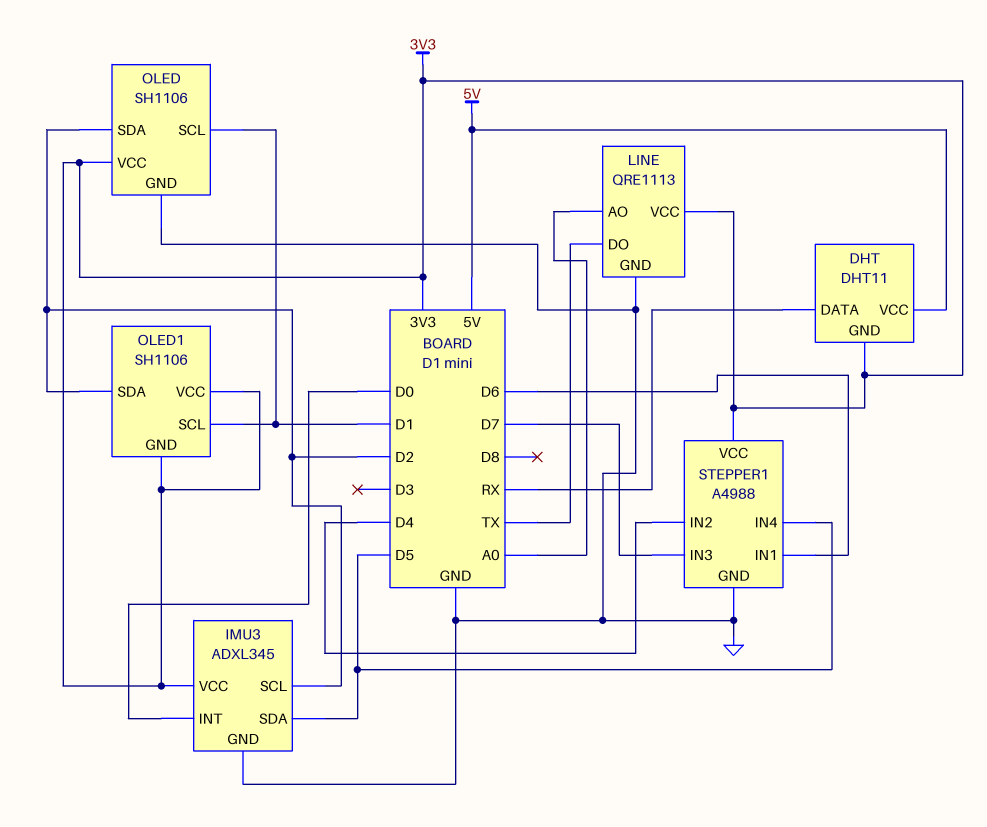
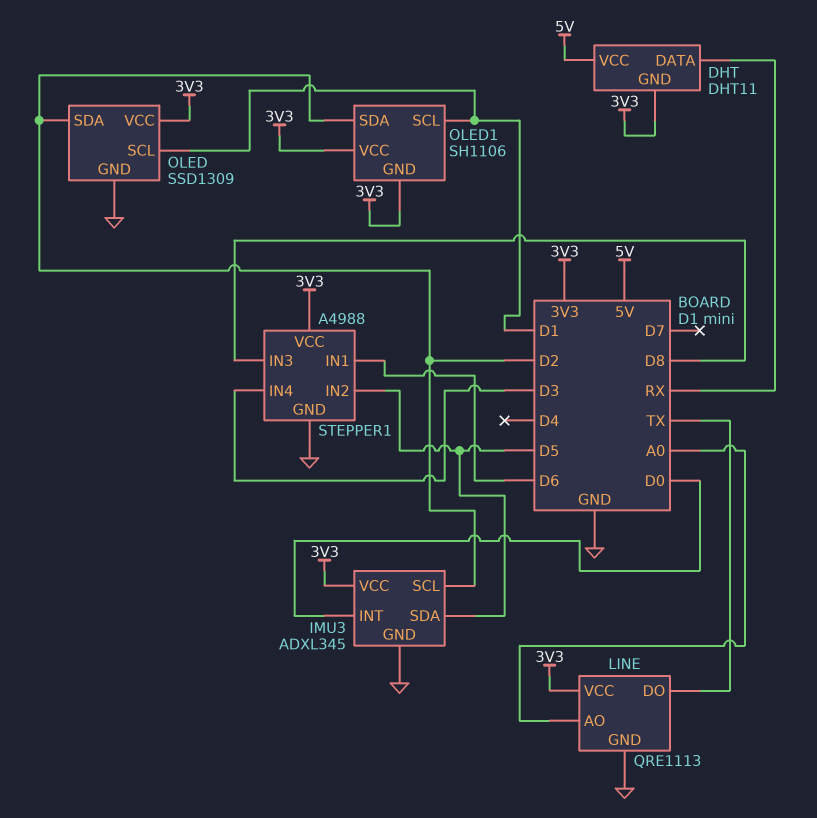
OLED: SH1106 -> SSD1309
STEPPER1 pin IN2: D4 -> D5
STEPPER1 pin IN3: D7 -> D8
STEPPER1 pin IN4: D5 -> D3

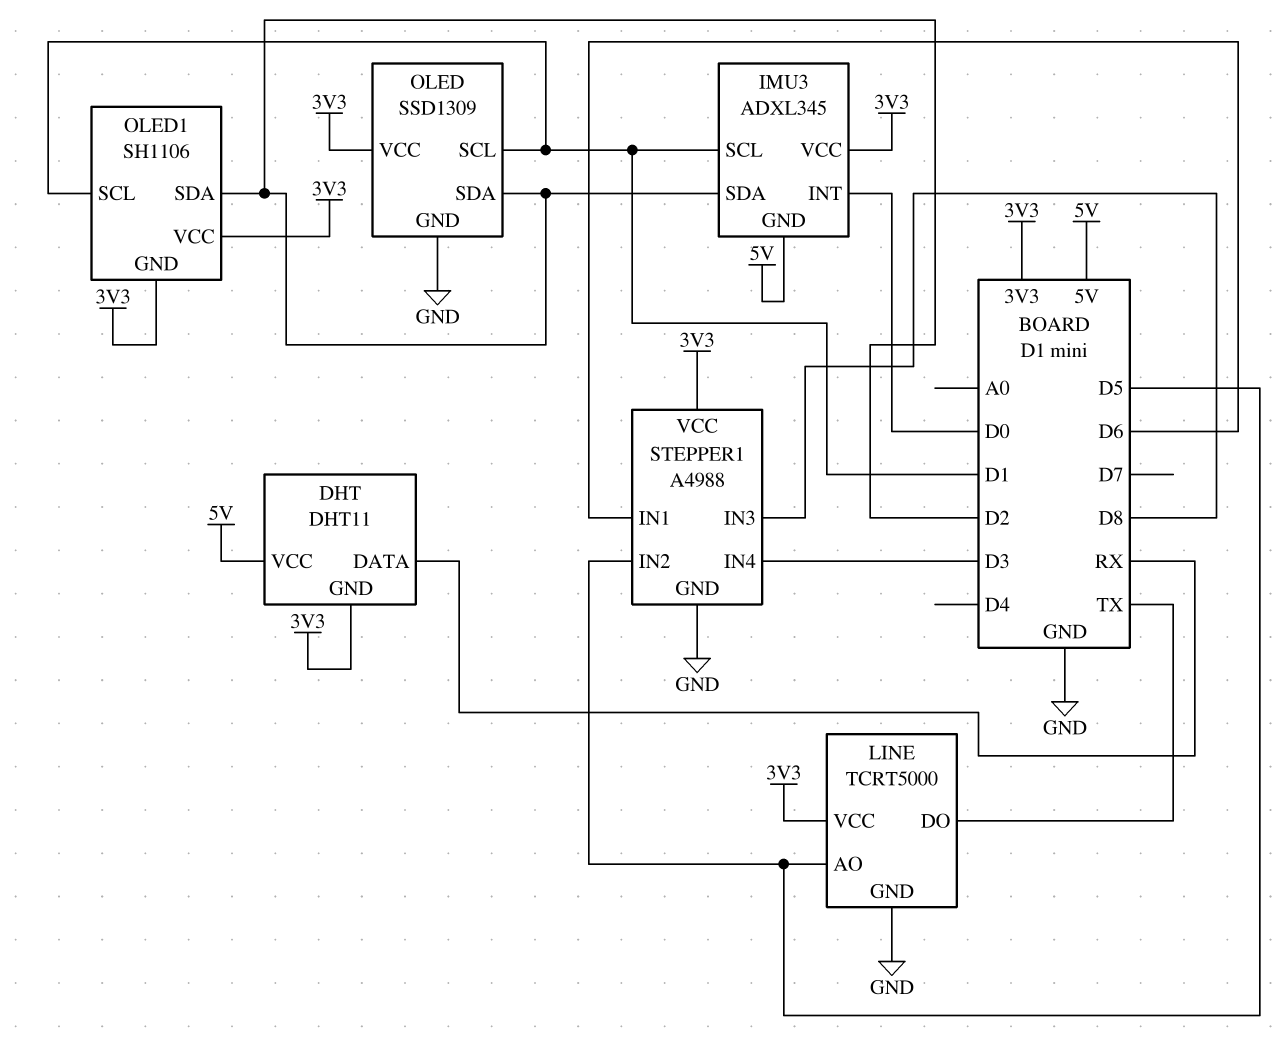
IMU3 pin GND: GND -> 5V
IMU3 pin SCL: D2 -> D1
IMU3 pin SDA: D5 -> D2
LINE: QRE1113 -> TCRT5000
LINE pin AO: A0 -> D5

